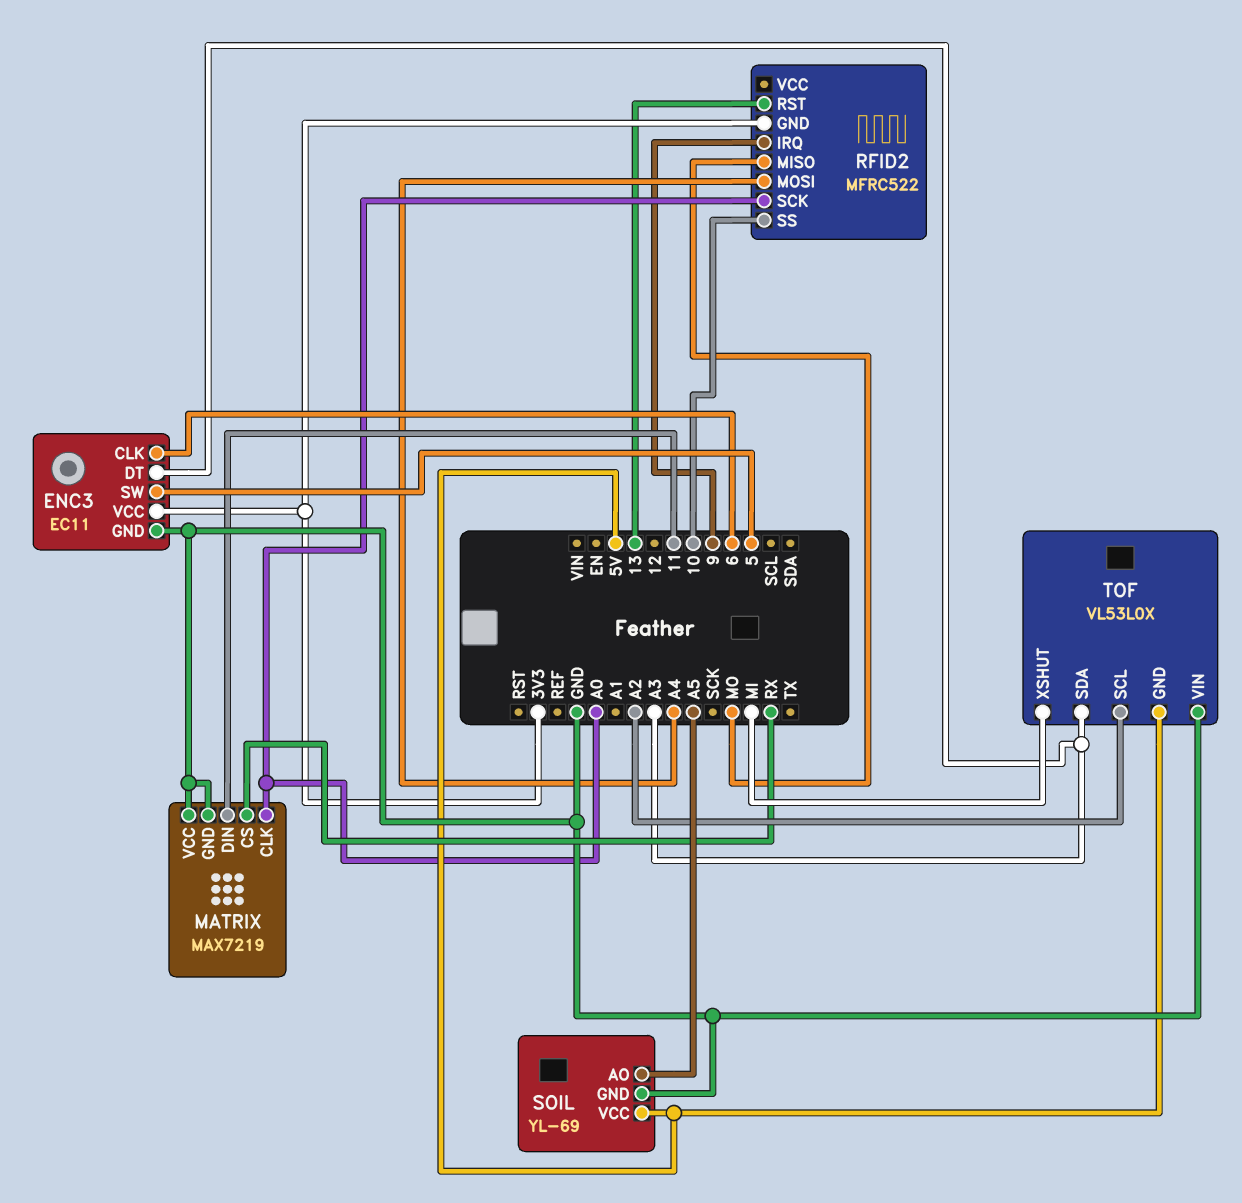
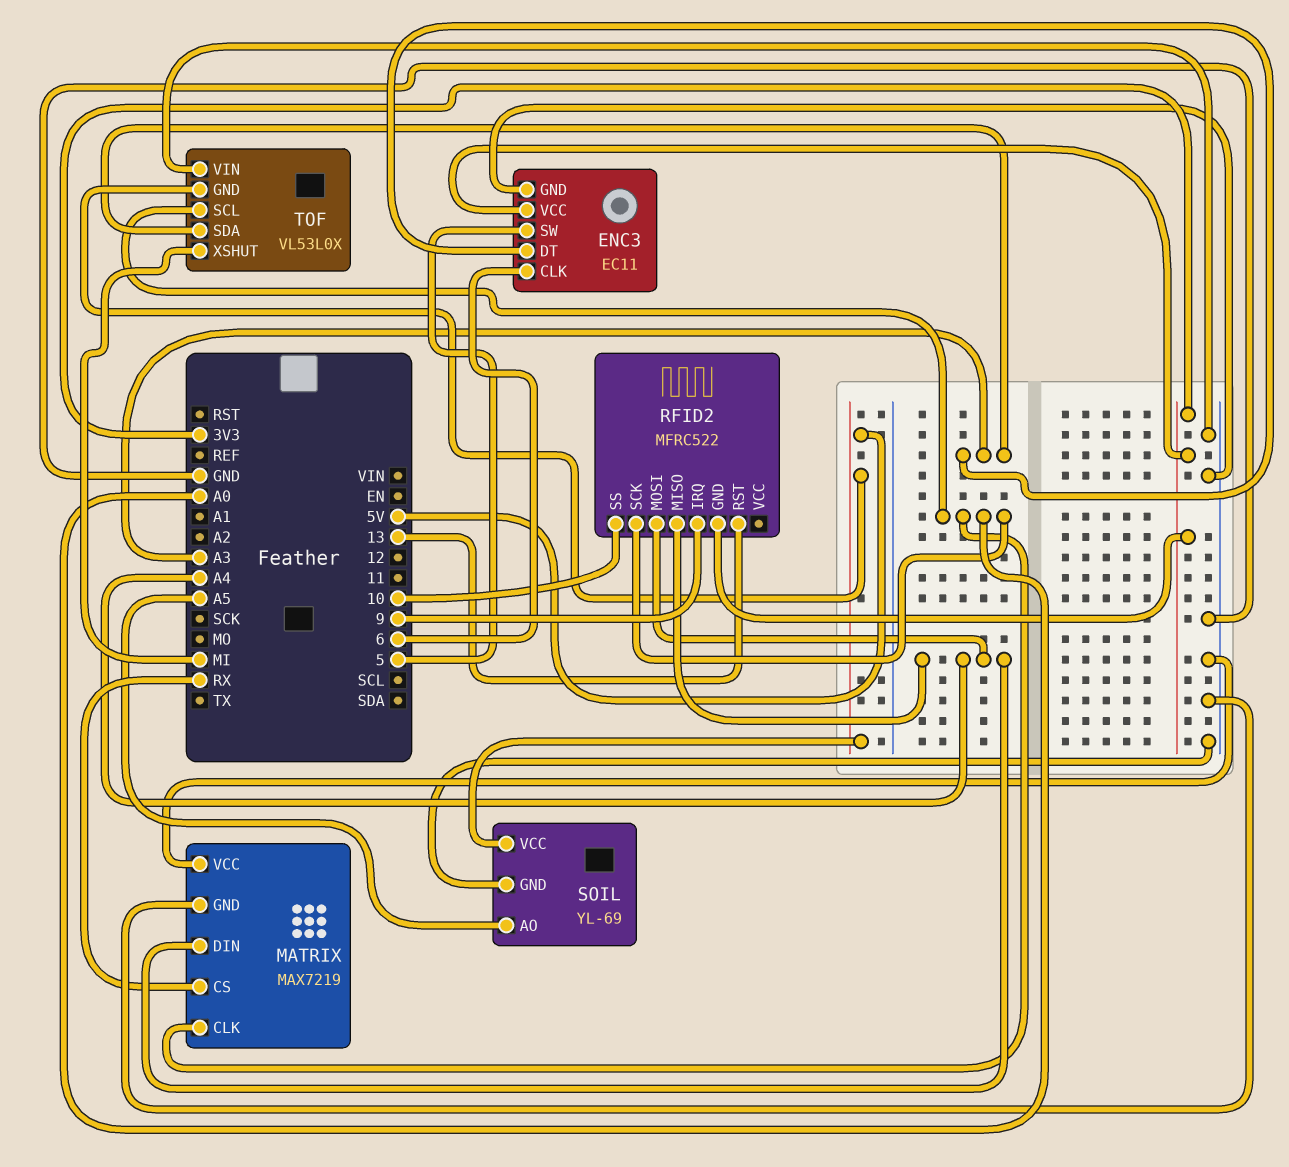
MATRIX pin DIN: 11 -> A4
RFID2 pin MISO: MO -> A4
TOF pin SCL: A2 -> A0

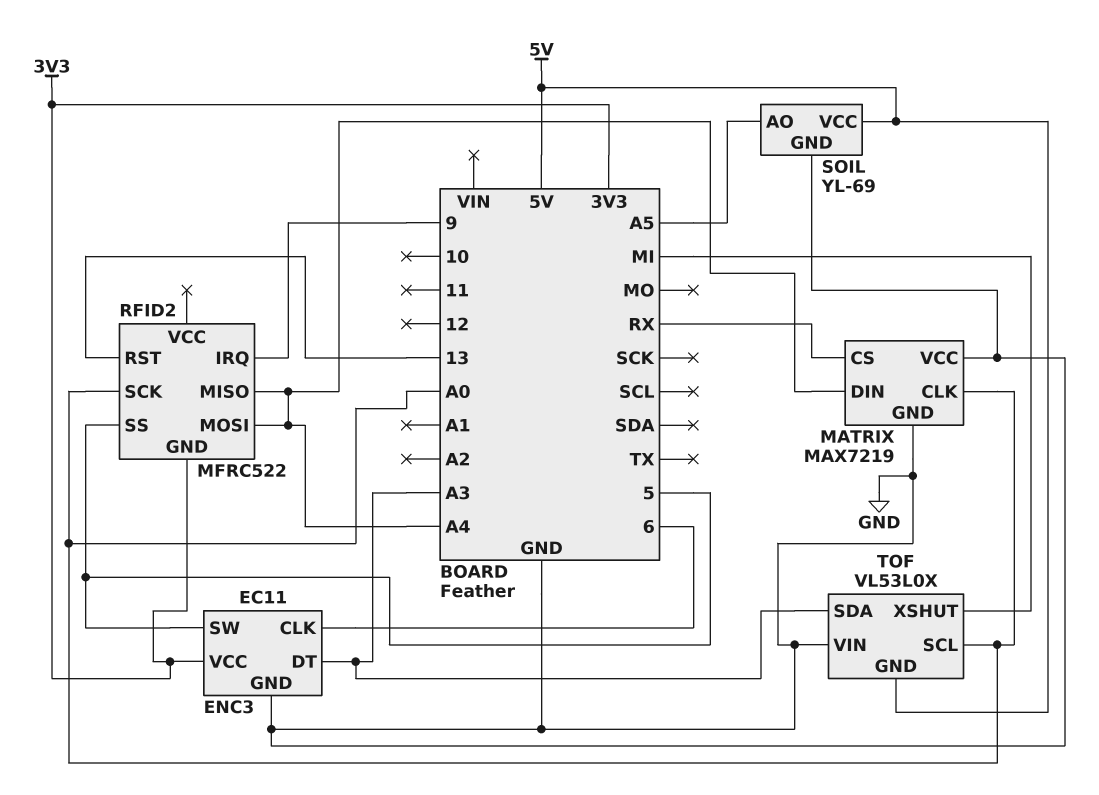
RFID2 pin SS: 10 -> 5

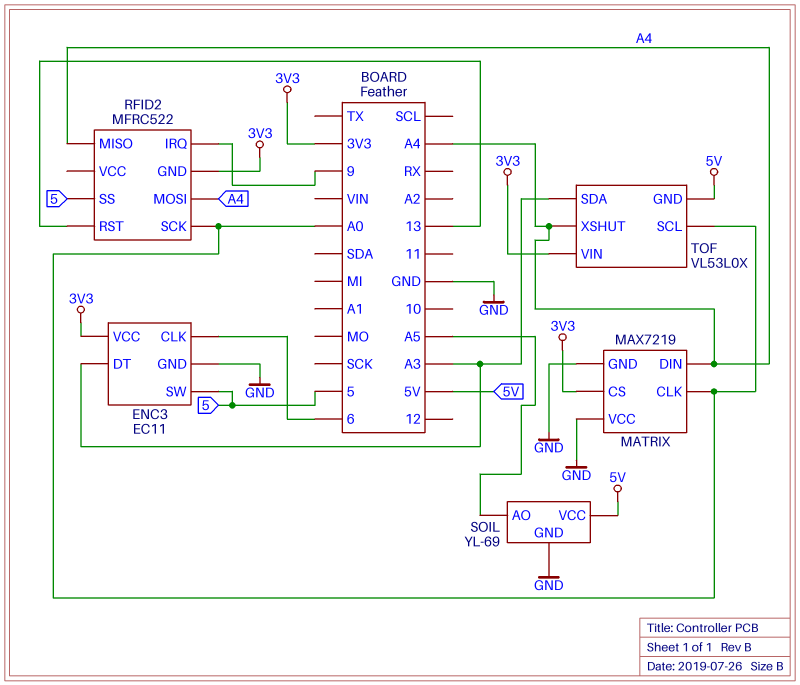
MATRIX pin CS: RX -> 3V3
TOF pin VIN: GND -> 3V3
TOF pin XSHUT: MI -> A4

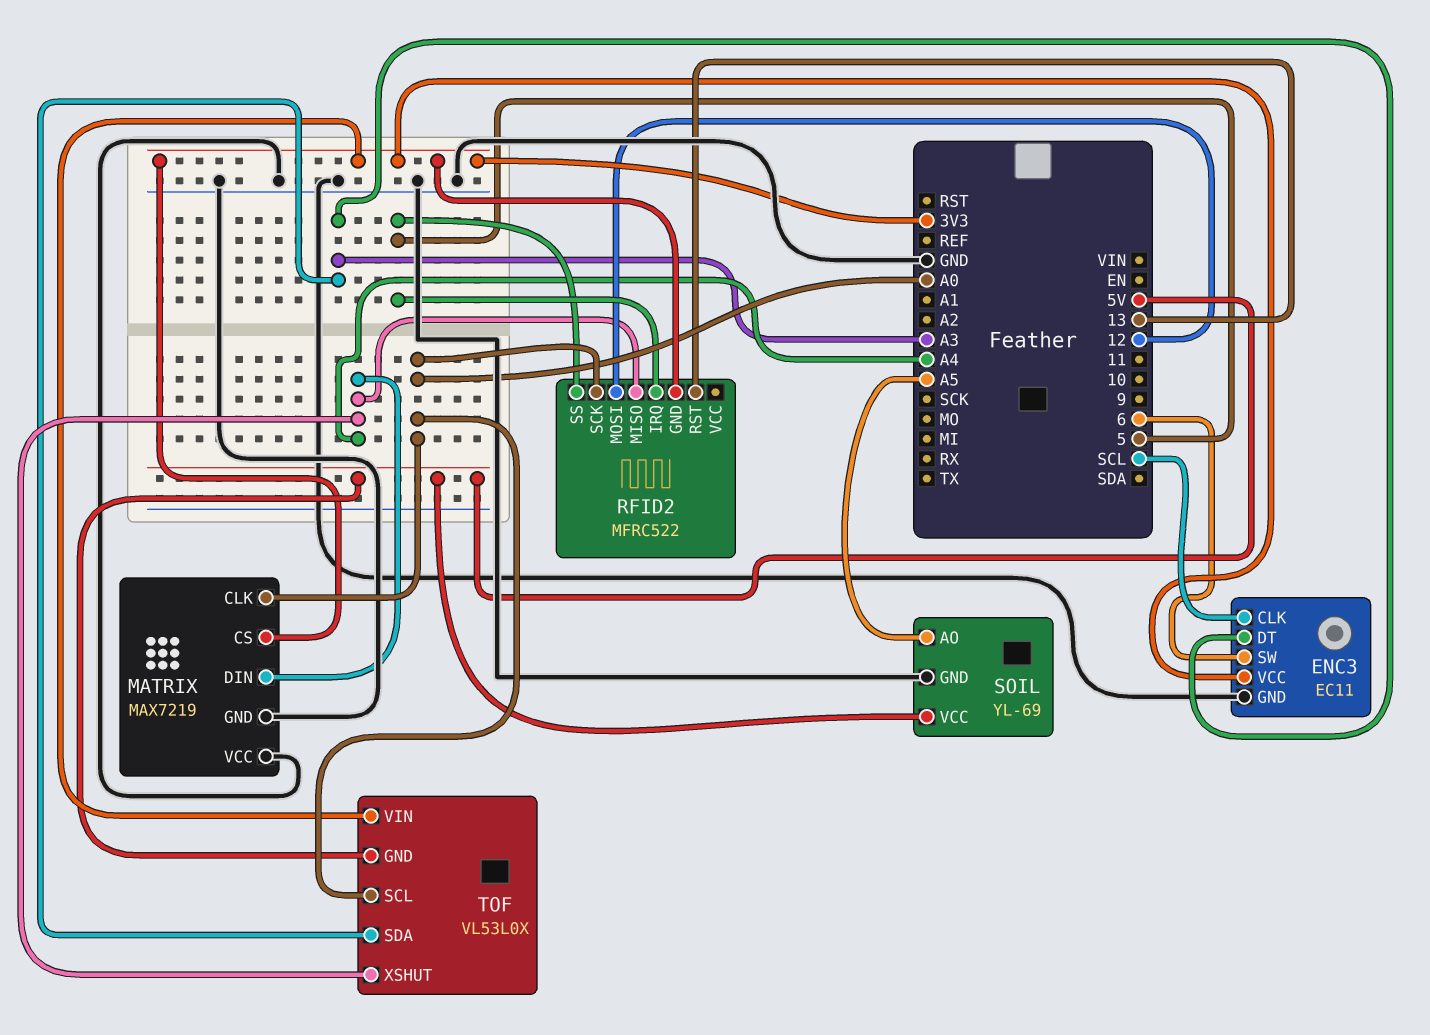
ENC3 pin CLK: 6 -> SCL
ENC3 pin SW: 5 -> 6
RFID2 pin IRQ: 9 -> 5
RFID2 pin MOSI: A4 -> 12

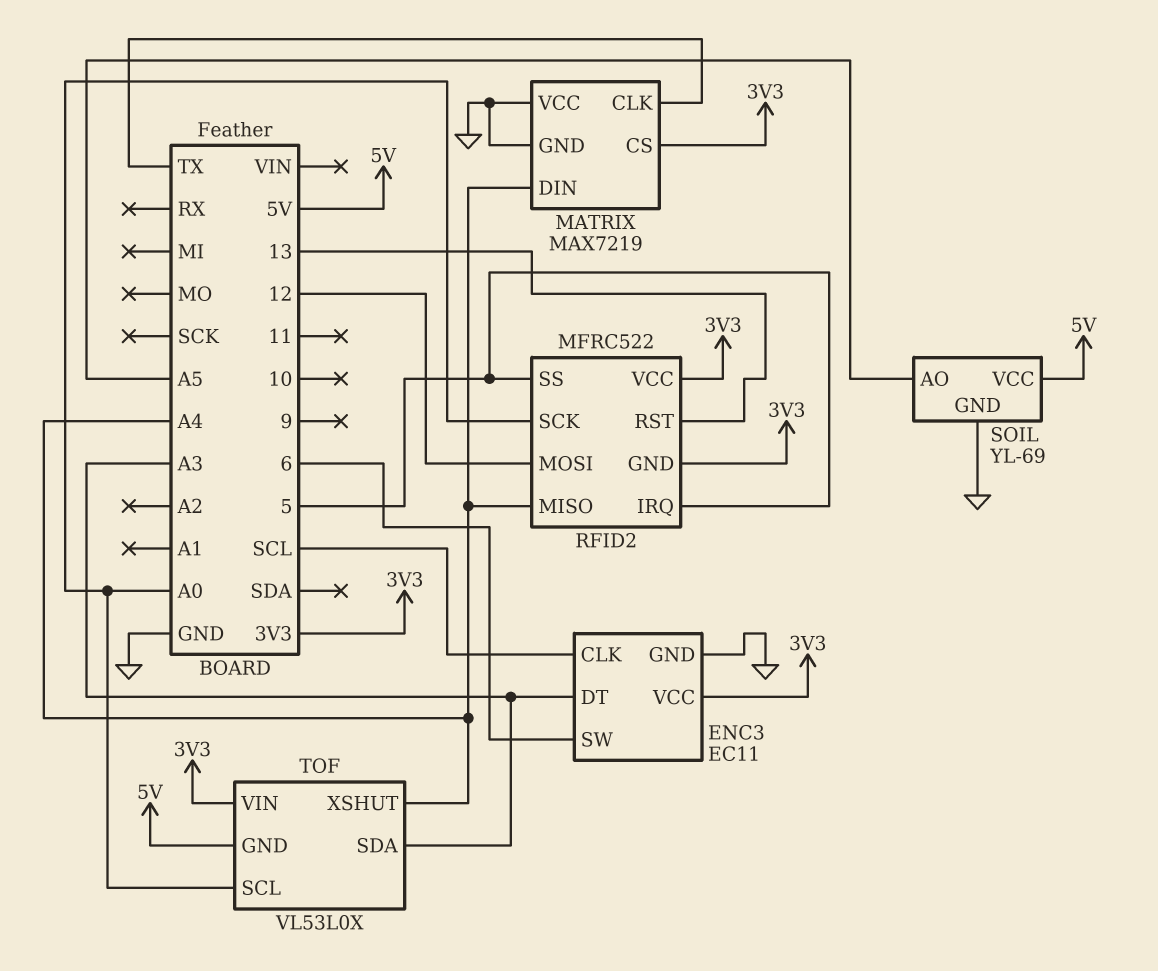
MATRIX pin CLK: A0 -> TX
RFID2 pin VCC: none -> 3V3

